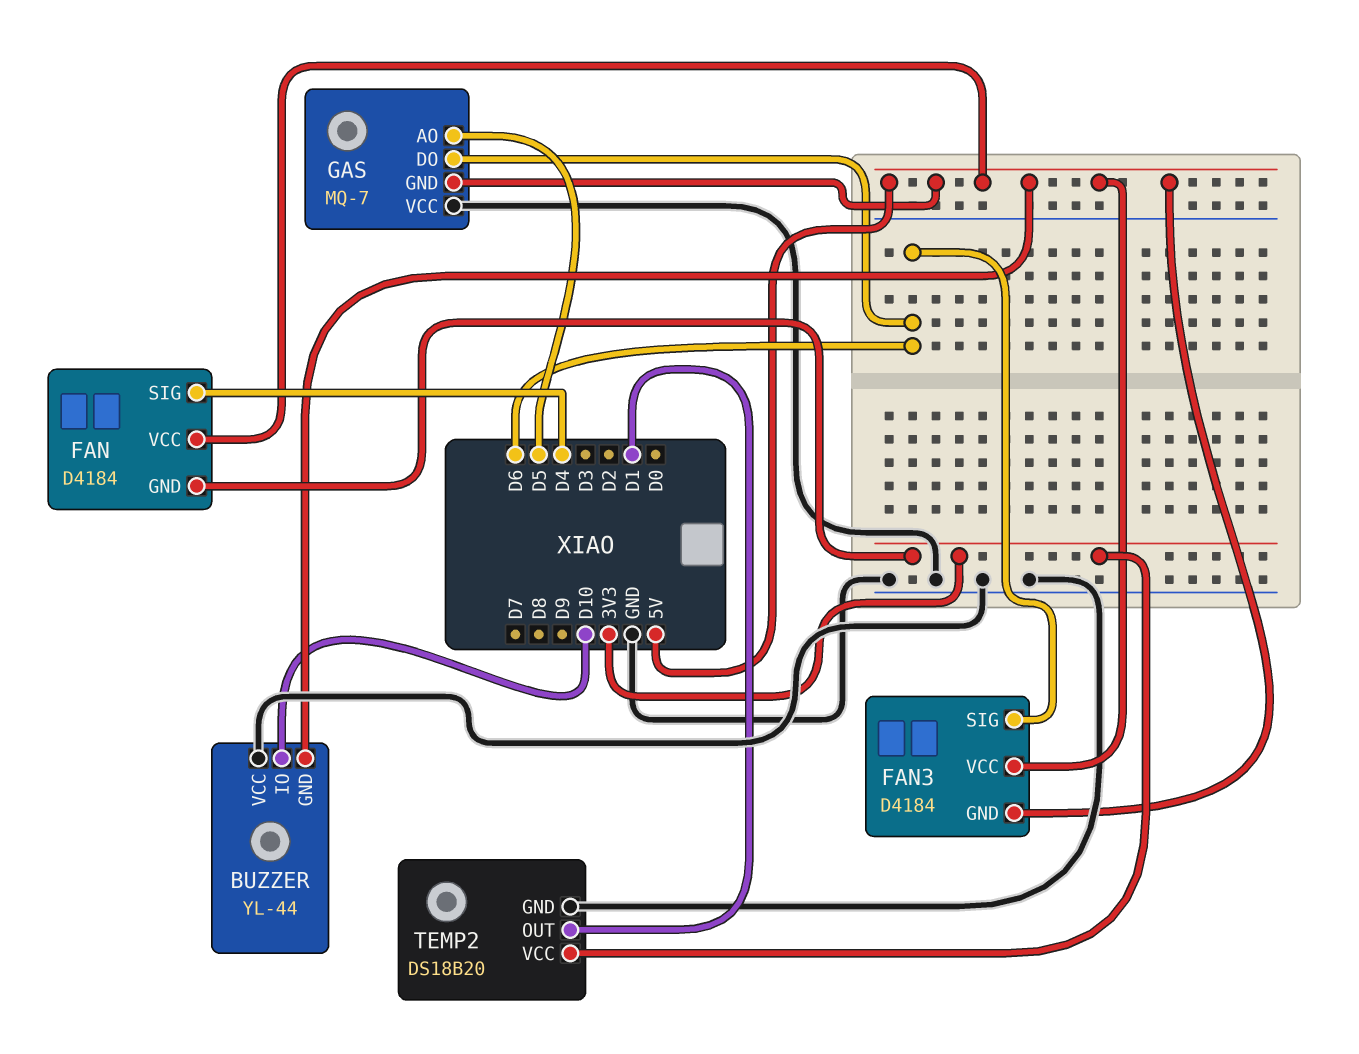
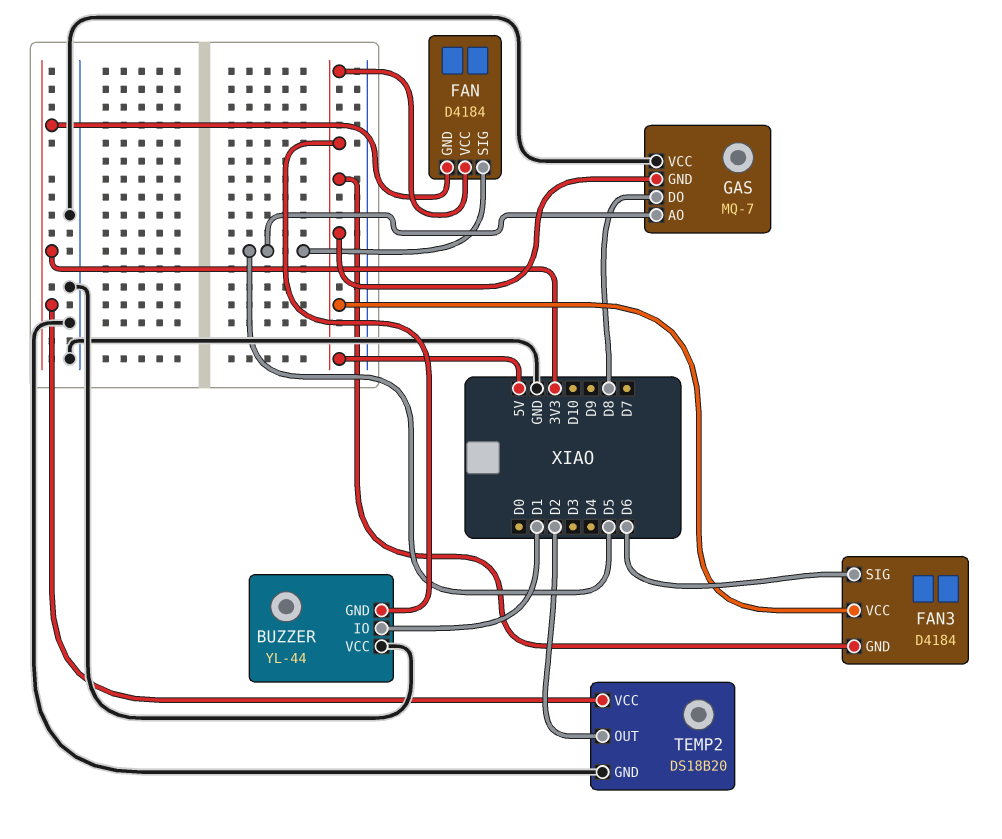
BUZZER pin IO: D10 -> D1
FAN pin SIG: D4 -> D5
GAS pin DO: D6 -> D8
TEMP2 pin OUT: D1 -> D2

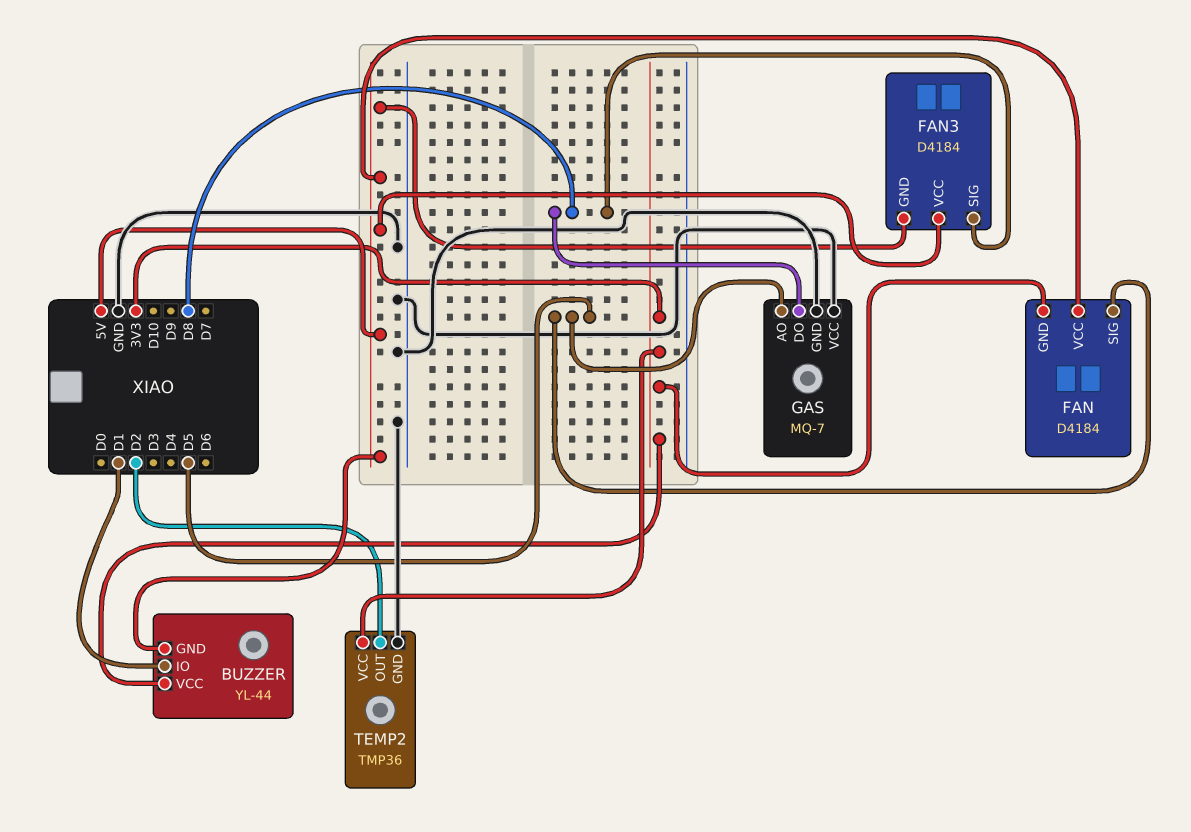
BUZZER pin VCC: GND -> 3V3
FAN3 pin SIG: D6 -> D8
GAS pin GND: 5V -> GND
TEMP2: DS18B20 -> TMP36

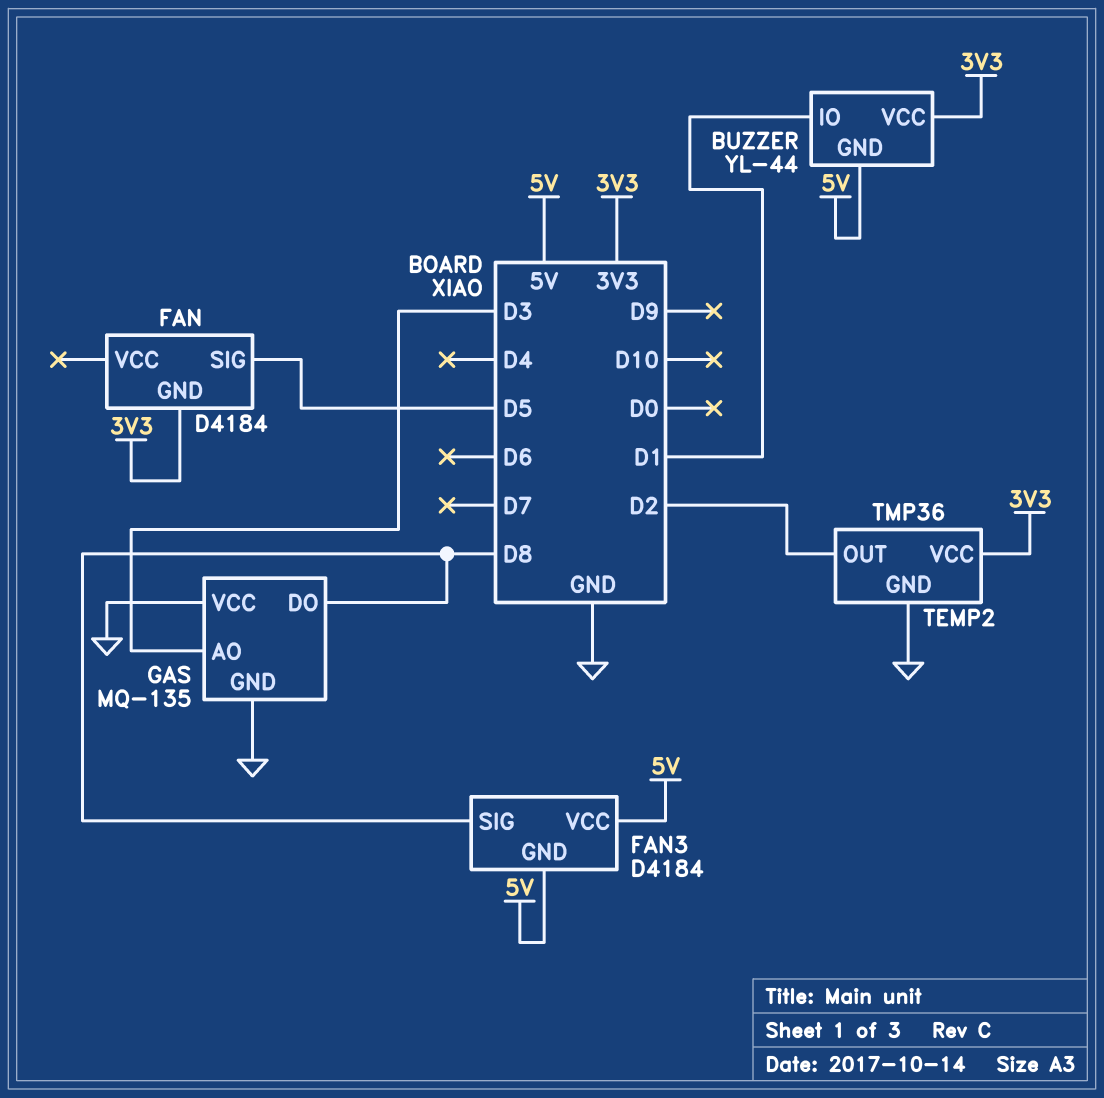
FAN pin VCC: 5V -> none
GAS: MQ-7 -> MQ-135
GAS pin AO: D5 -> D3

